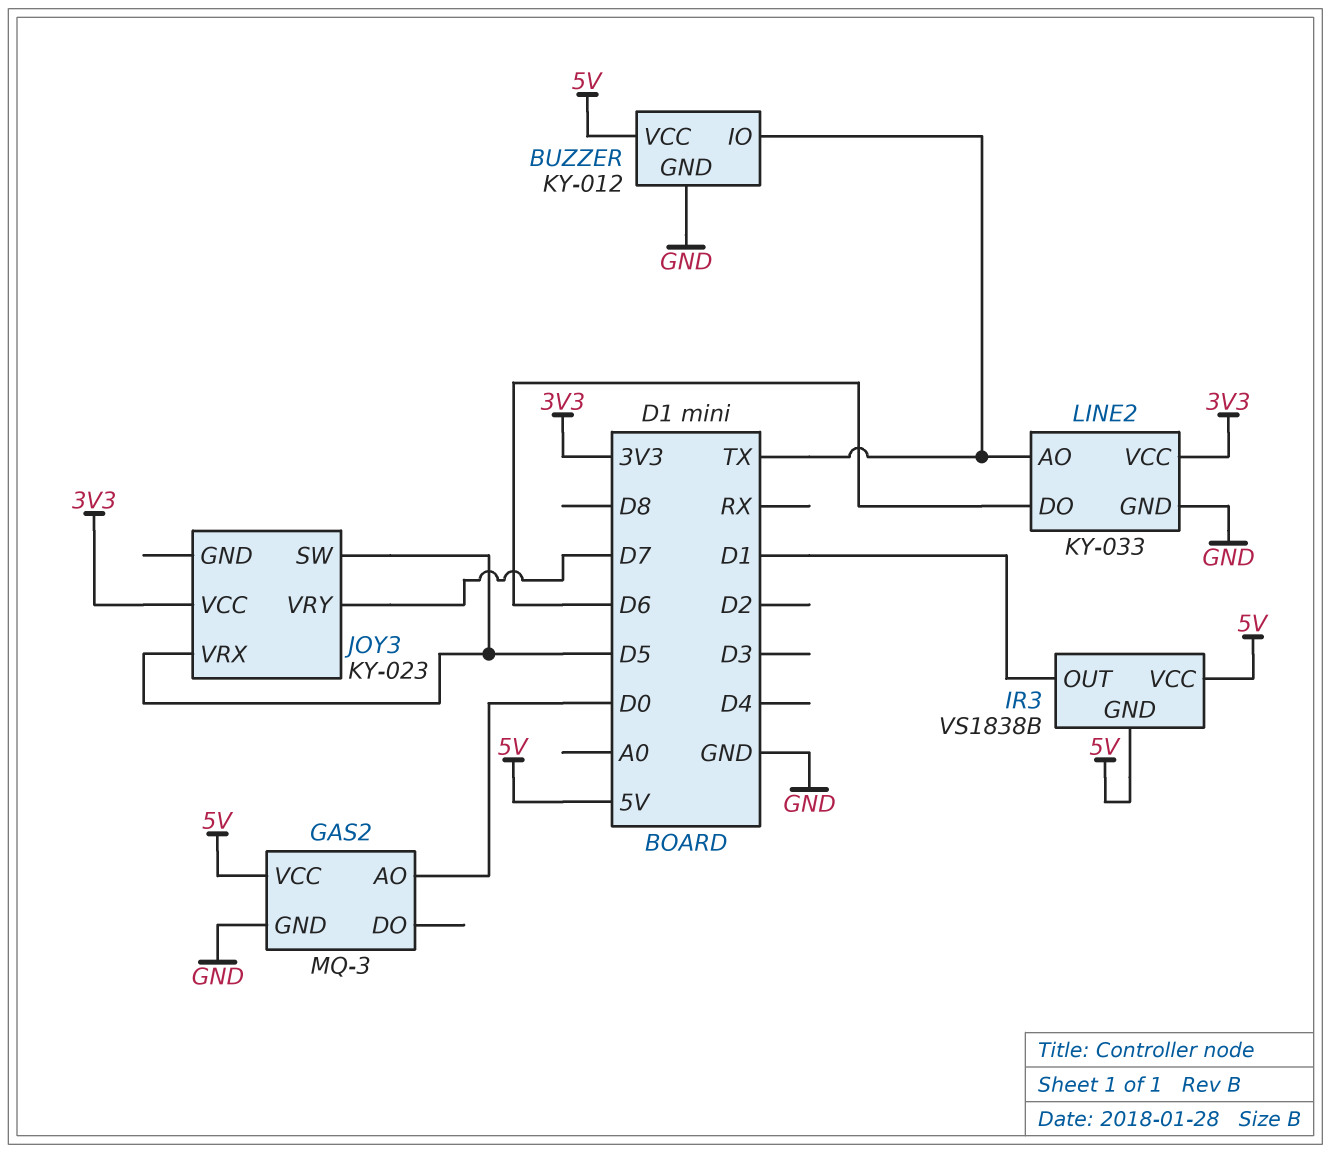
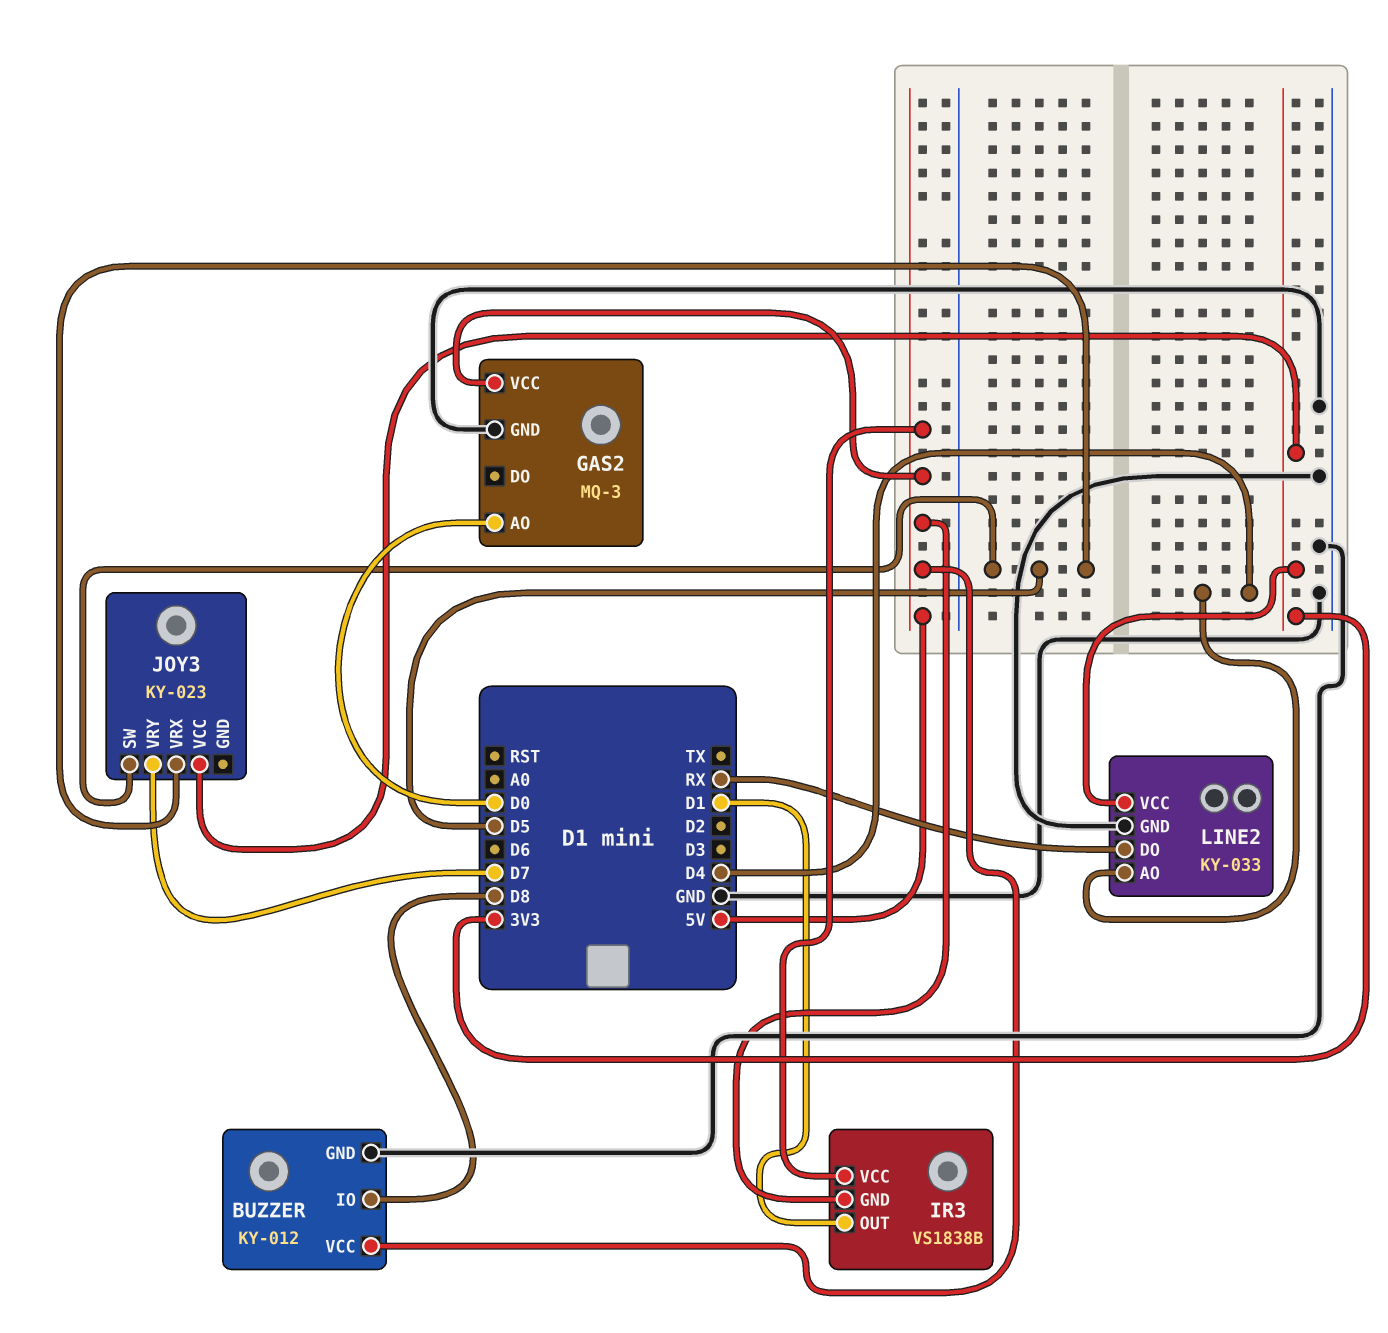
BUZZER pin IO: TX -> D8
LINE2 pin AO: TX -> D4
LINE2 pin DO: D6 -> RX

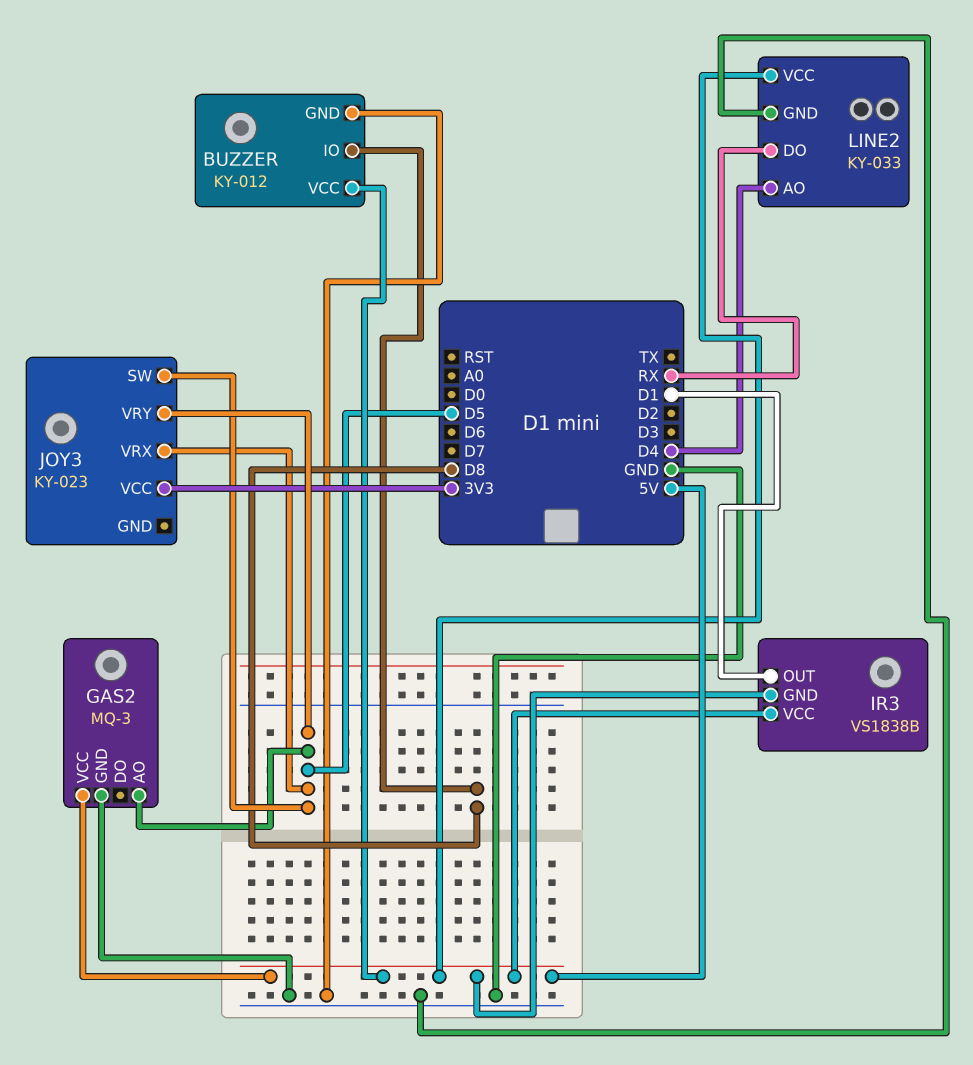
GAS2 pin AO: D0 -> D5
JOY3 pin VRY: D7 -> D5
LINE2 pin VCC: 3V3 -> 5V

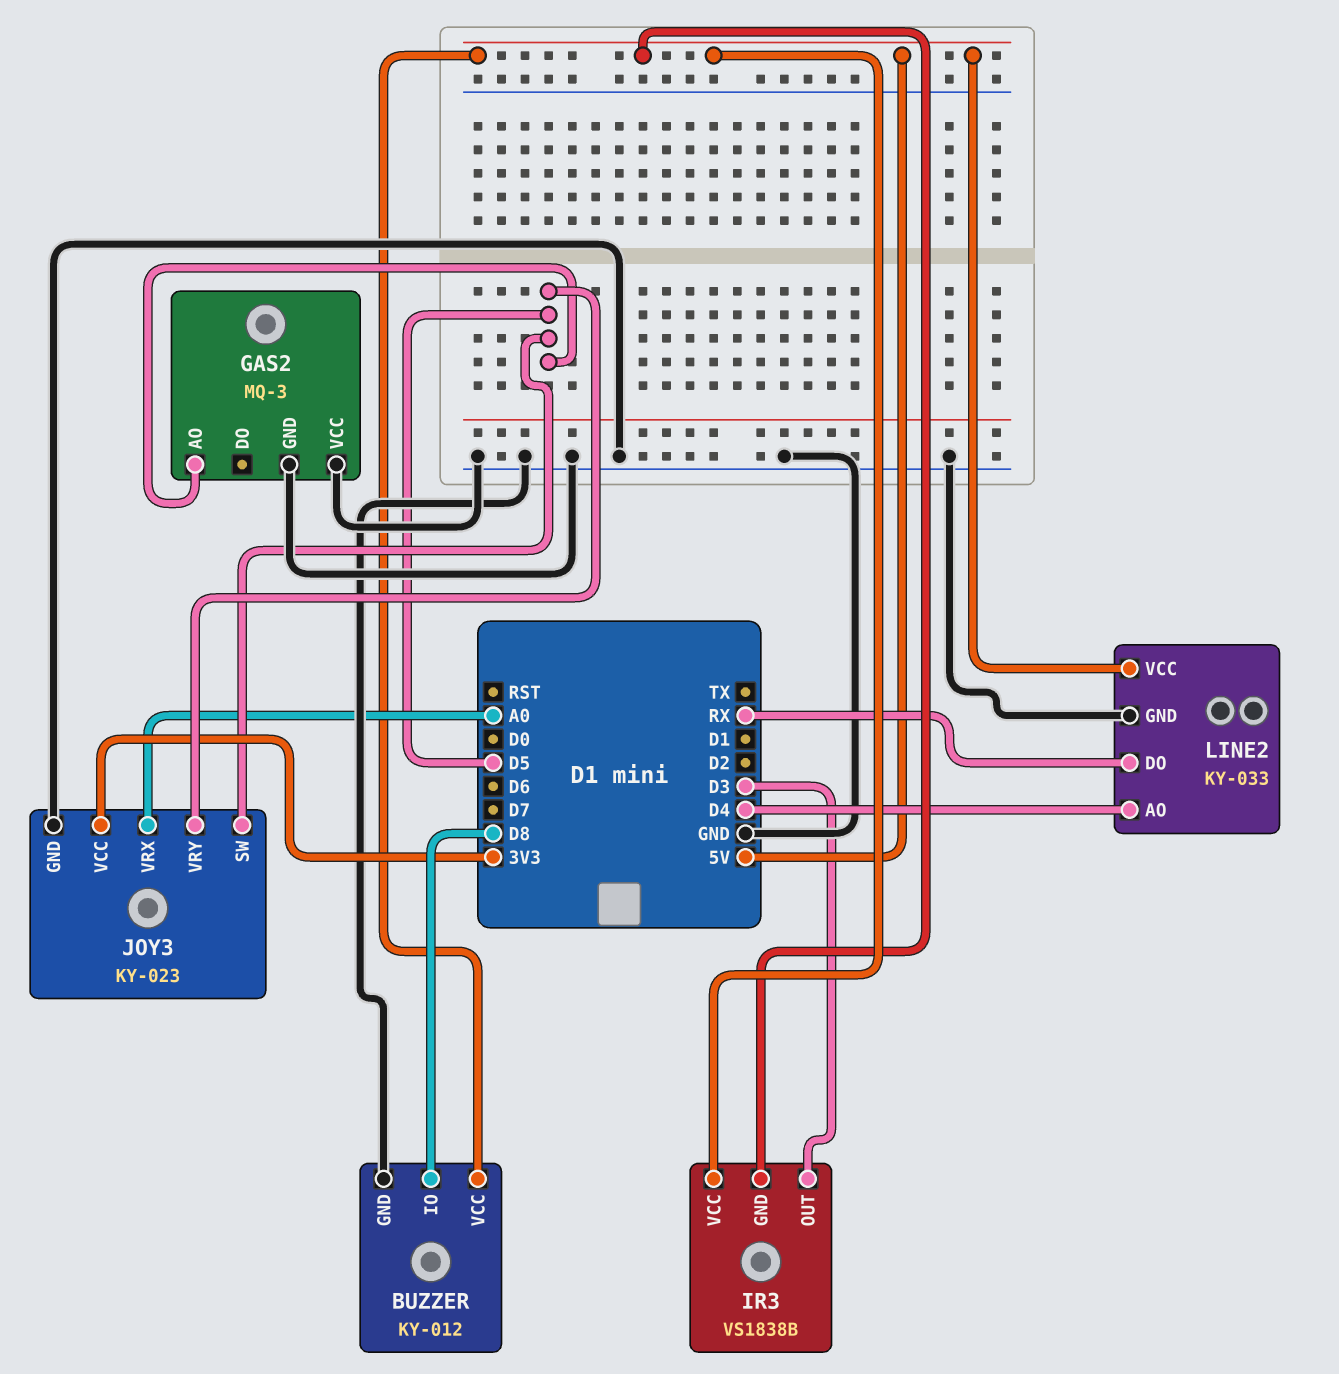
GAS2 pin VCC: 5V -> GND
IR3 pin OUT: D1 -> D3
JOY3 pin GND: none -> GND
JOY3 pin VRX: D5 -> A0

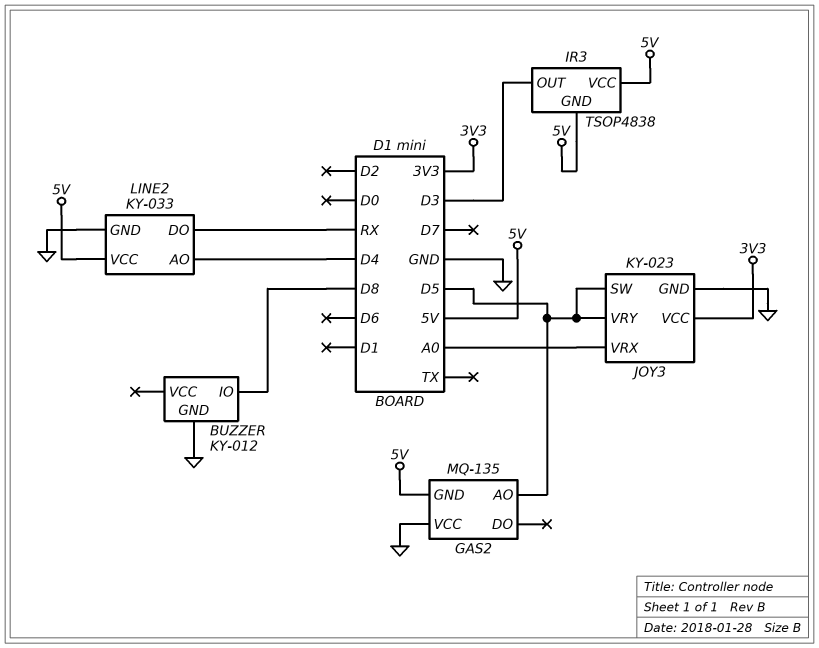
BUZZER pin VCC: 5V -> none
GAS2: MQ-3 -> MQ-135
GAS2 pin GND: GND -> 5V
IR3: VS1838B -> TSOP4838

